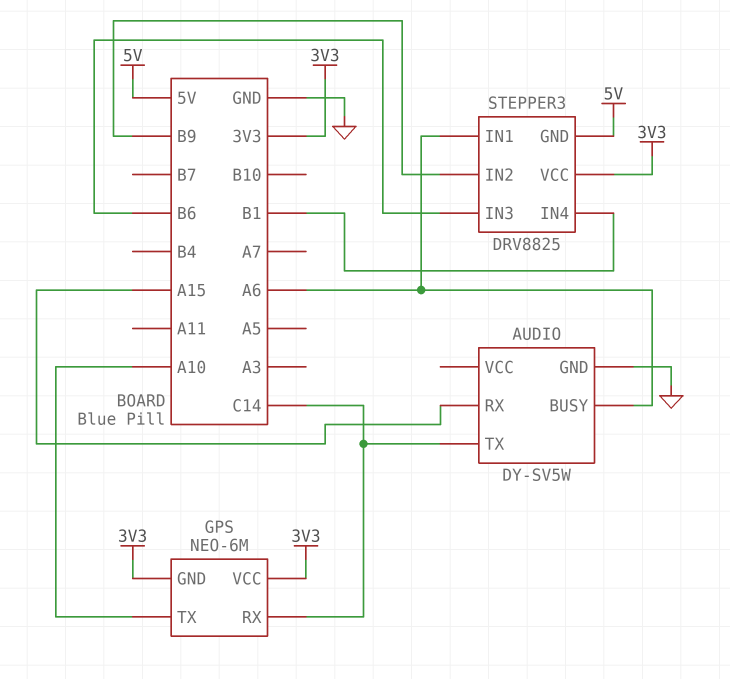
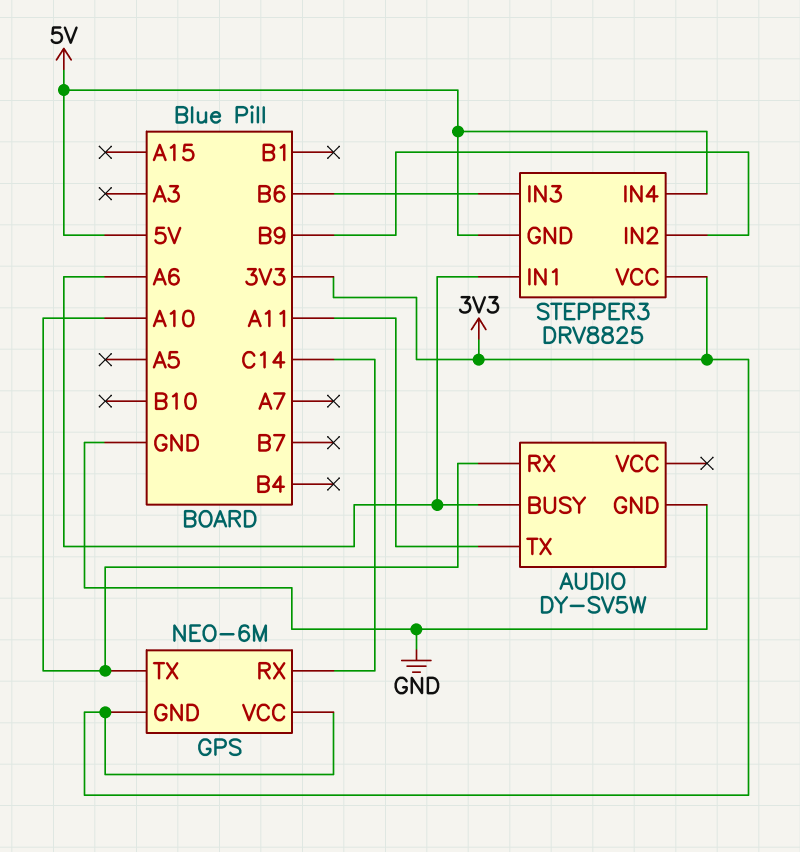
AUDIO pin RX: A15 -> A10
AUDIO pin TX: C14 -> A11
STEPPER3 pin IN4: B1 -> 5V

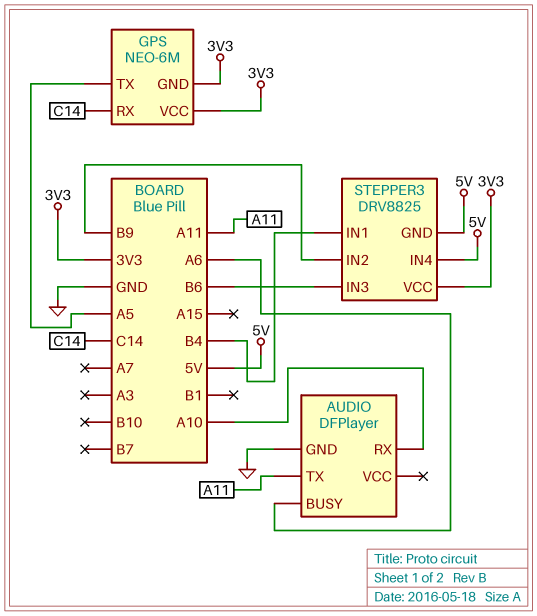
AUDIO: DY-SV5W -> DFPlayer
GPS pin TX: A10 -> A5
STEPPER3 pin IN1: A6 -> B4

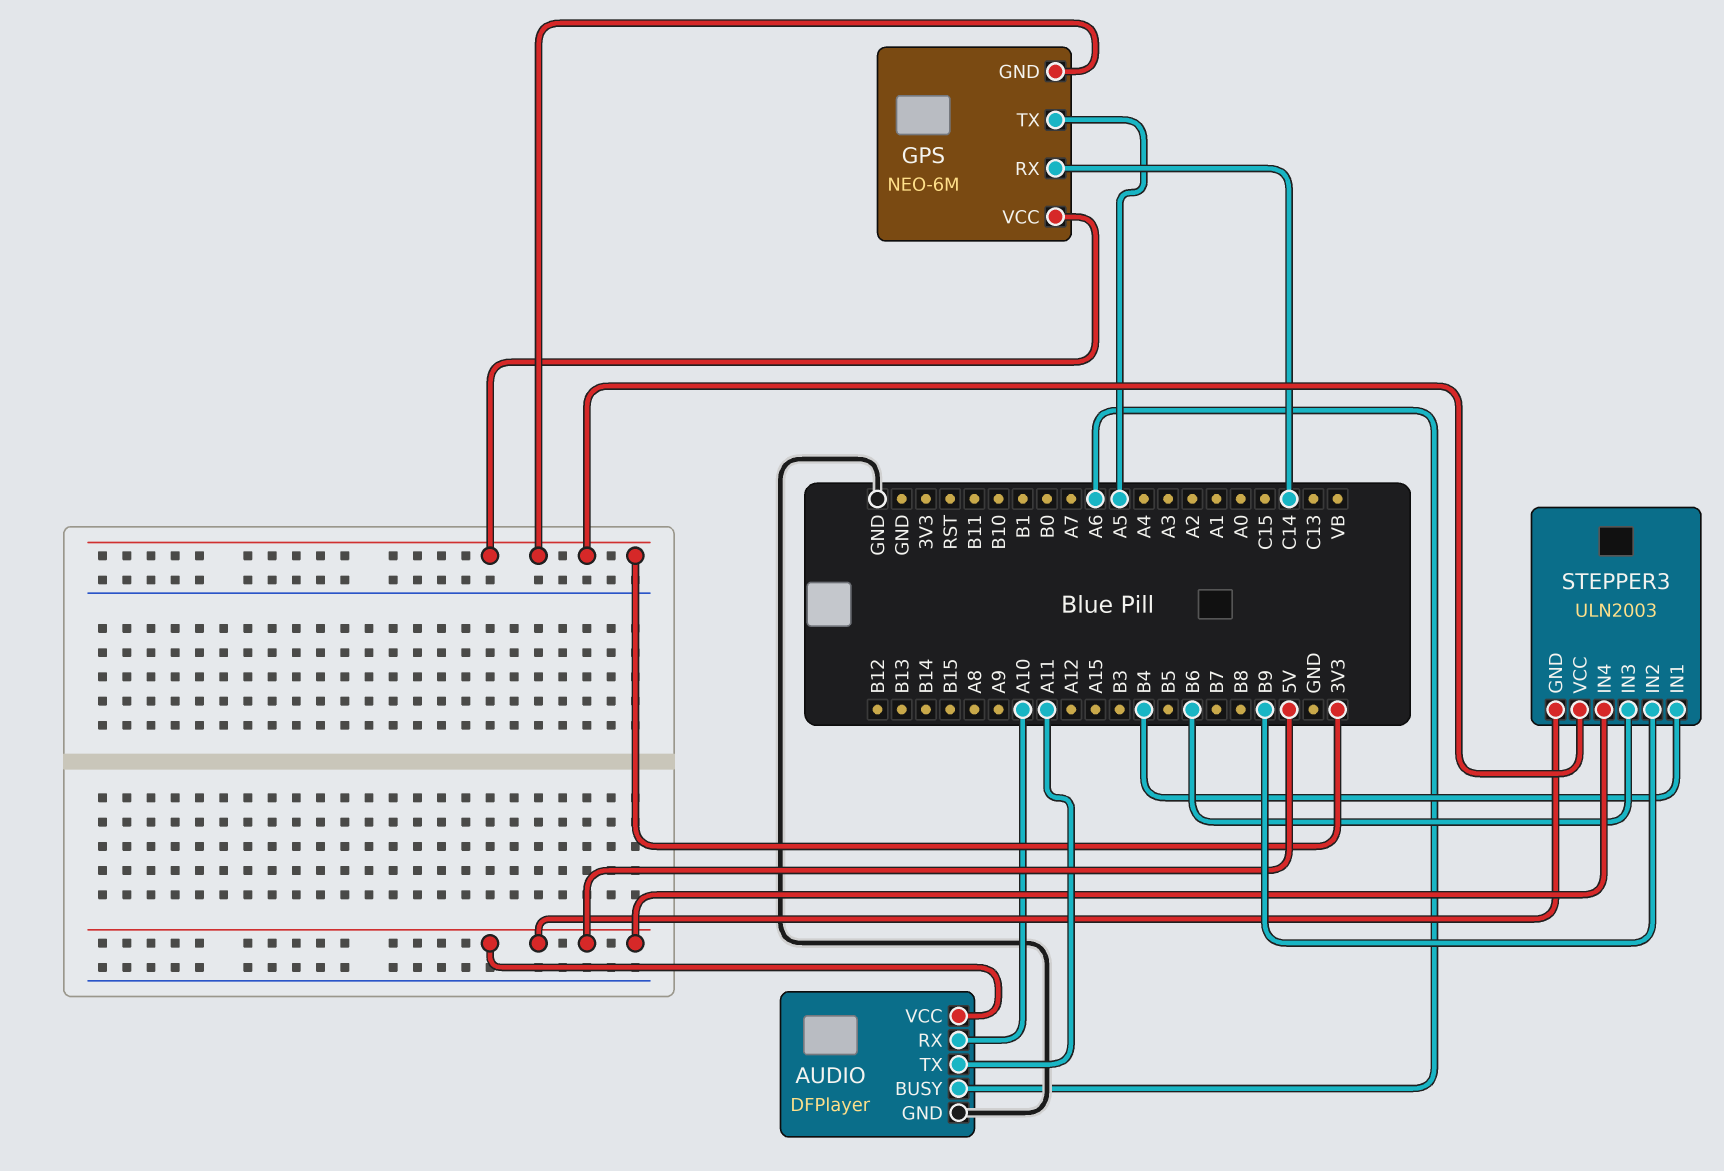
AUDIO pin VCC: none -> 5V
STEPPER3: DRV8825 -> ULN2003

